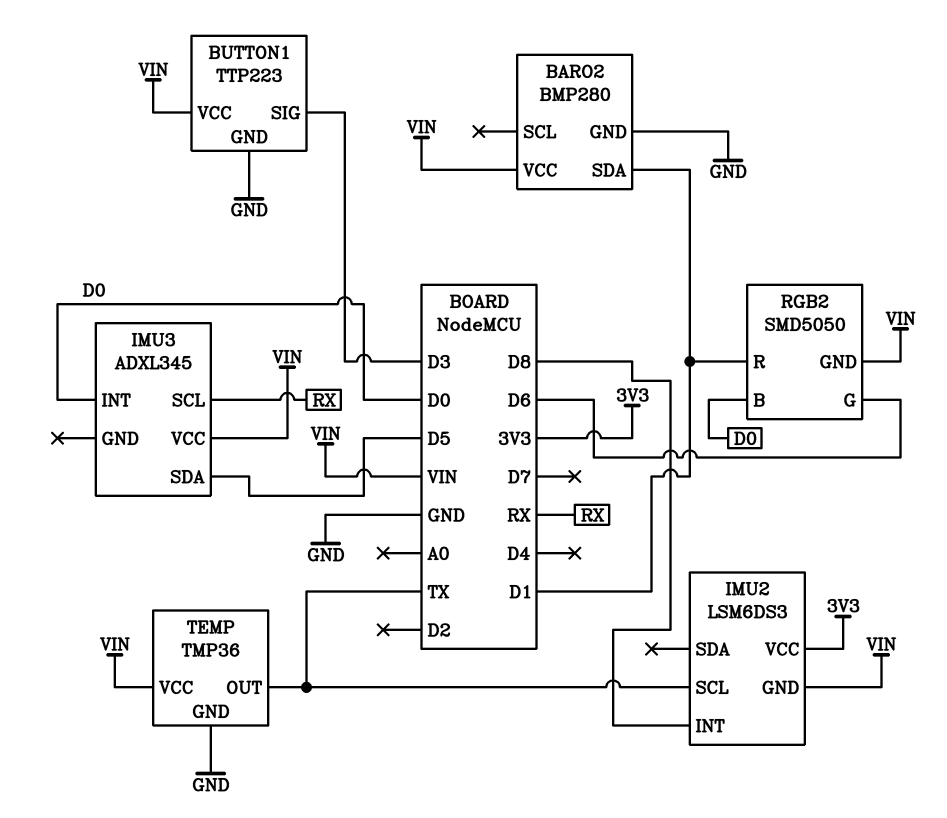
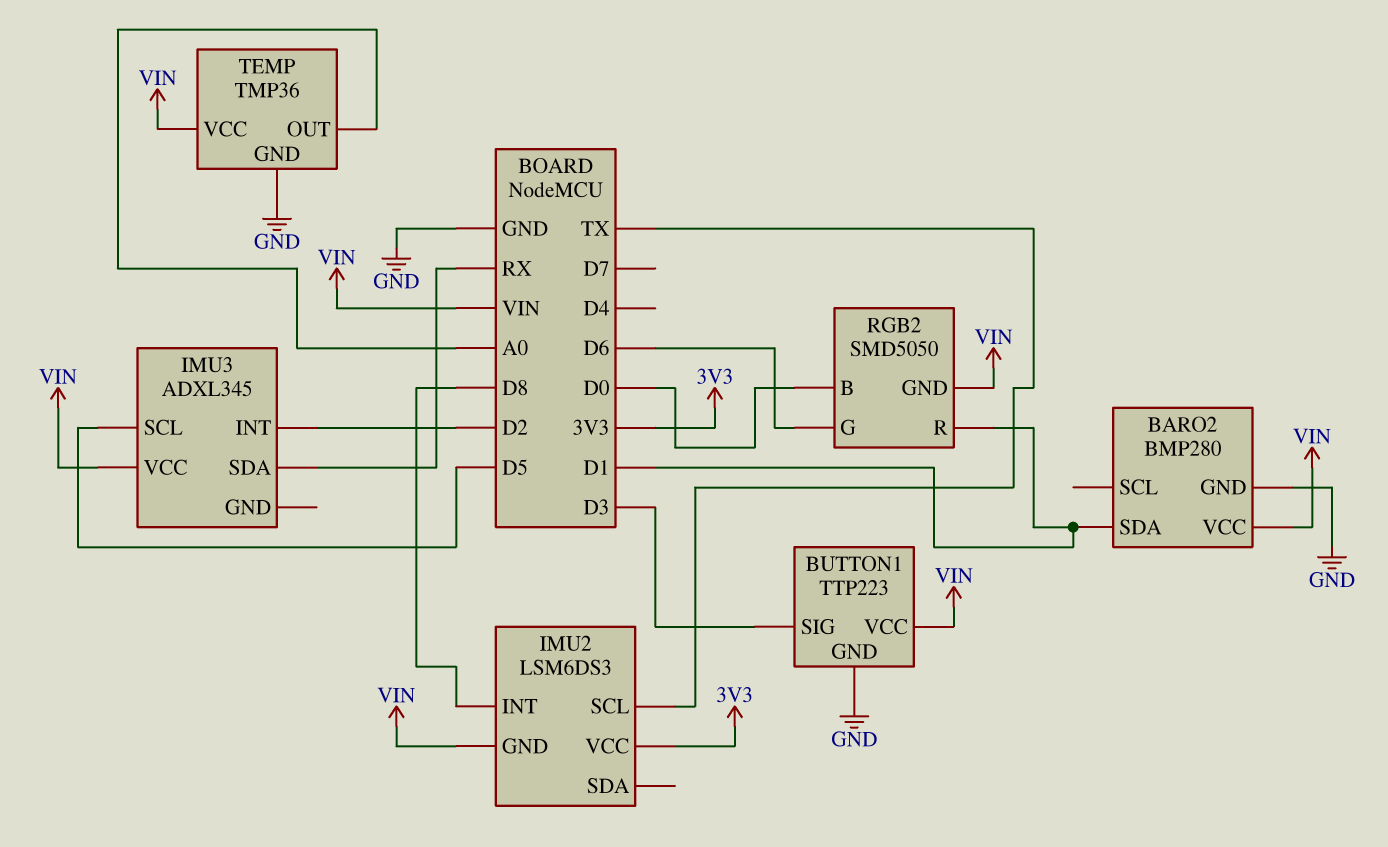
IMU3 pin INT: D0 -> D2
IMU3 pin SCL: RX -> D5
IMU3 pin SDA: D5 -> RX
TEMP pin OUT: TX -> A0

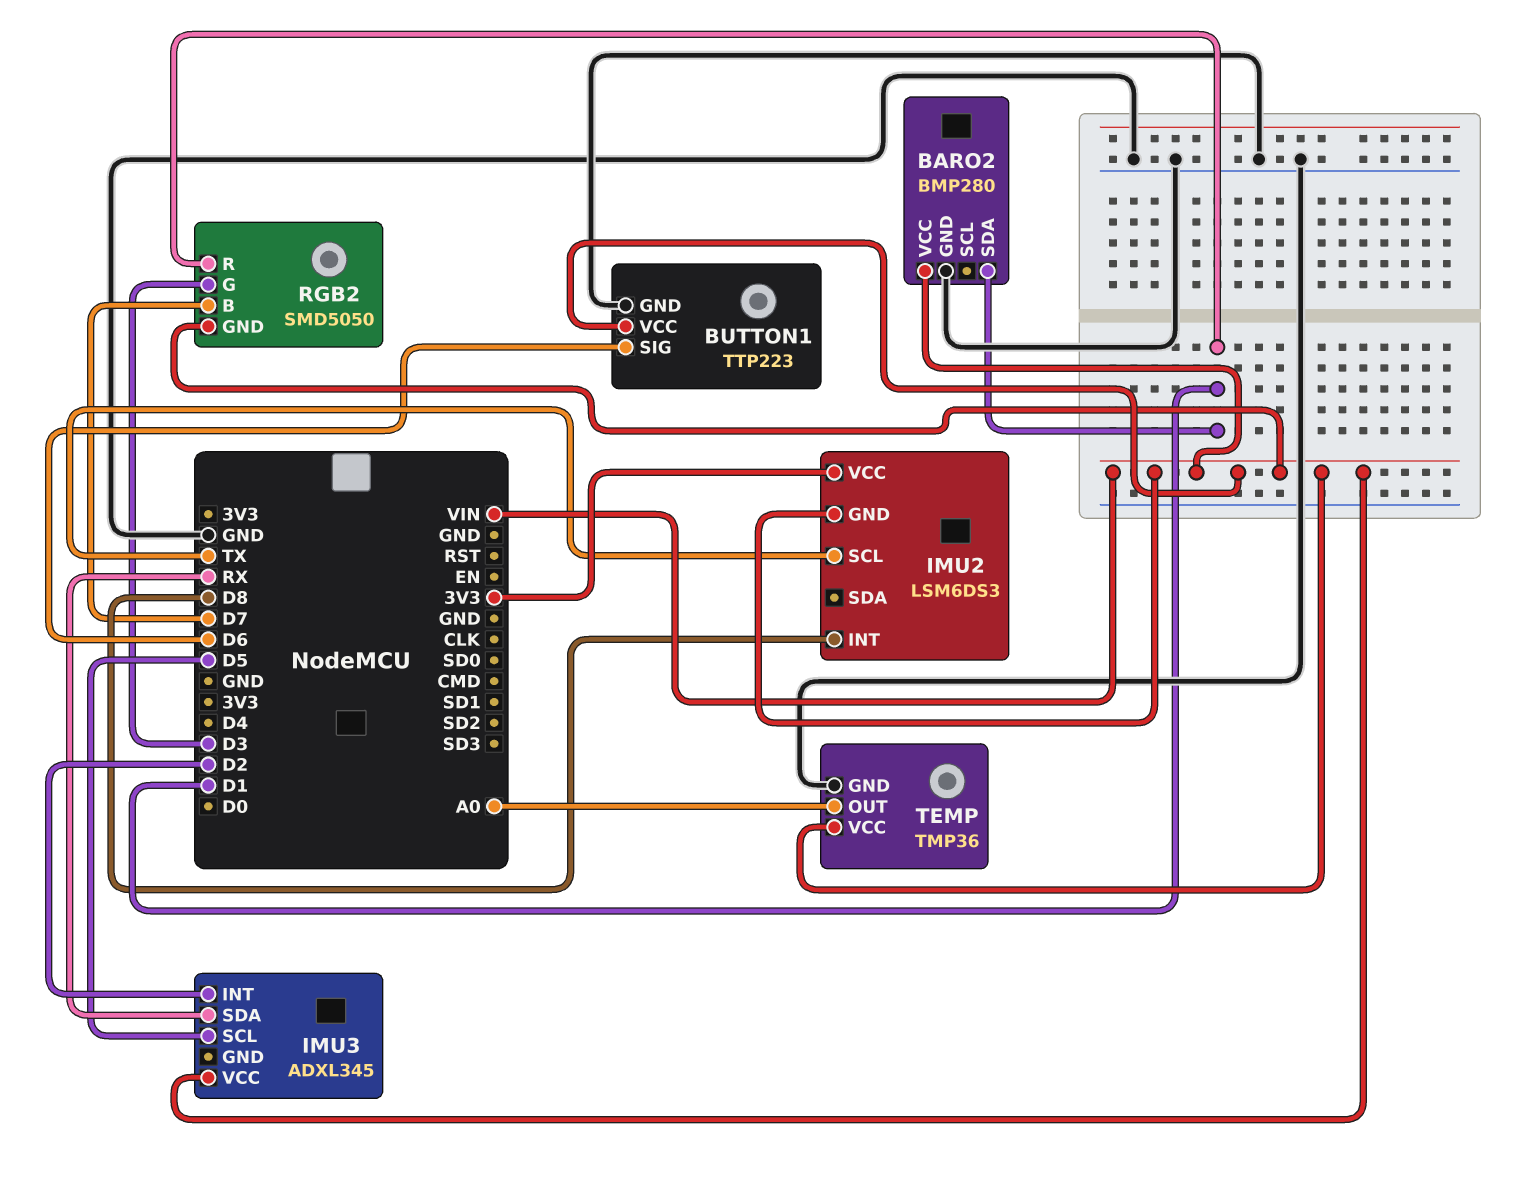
BUTTON1 pin SIG: D3 -> D6
RGB2 pin B: D0 -> D7
RGB2 pin G: D6 -> D3

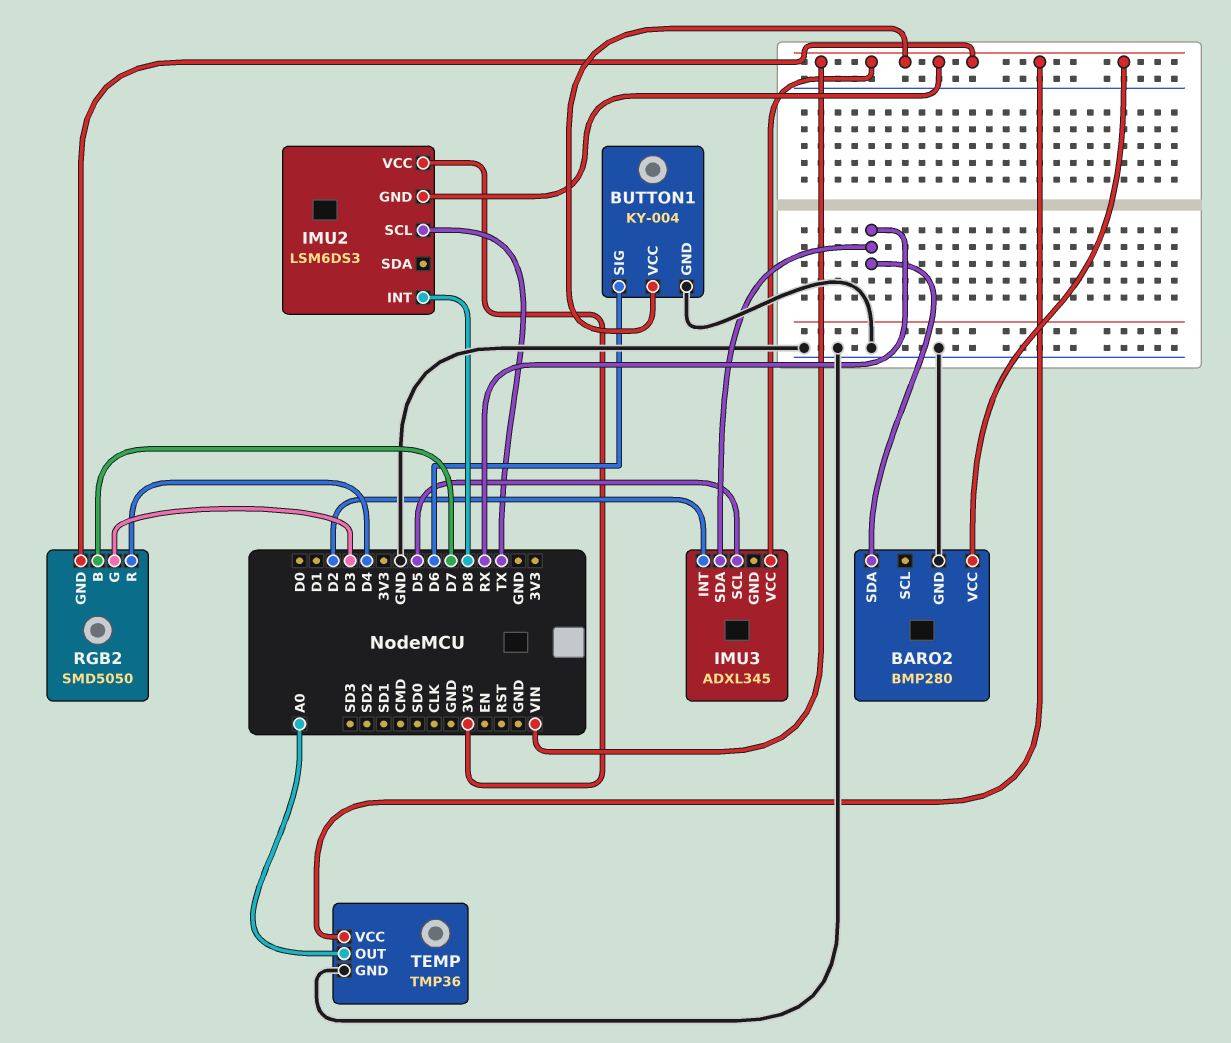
BARO2 pin SDA: D1 -> RX
BUTTON1: TTP223 -> KY-004
RGB2 pin R: D1 -> D4

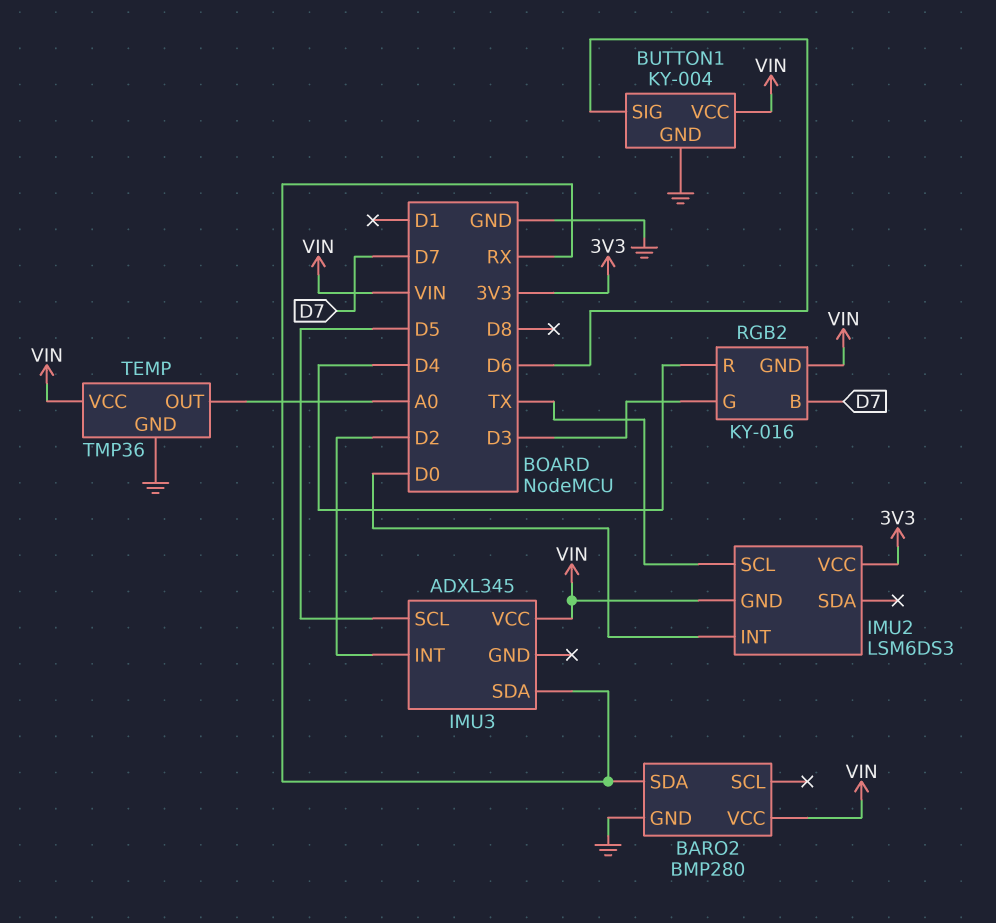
IMU2 pin INT: D8 -> D0
RGB2: SMD5050 -> KY-016

